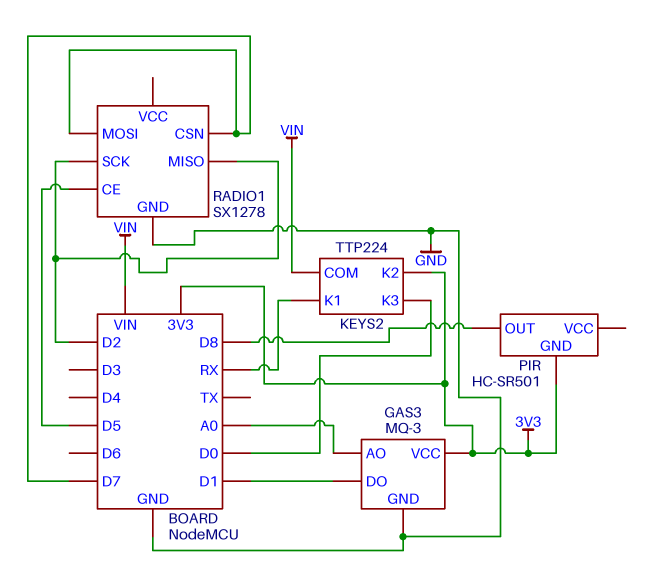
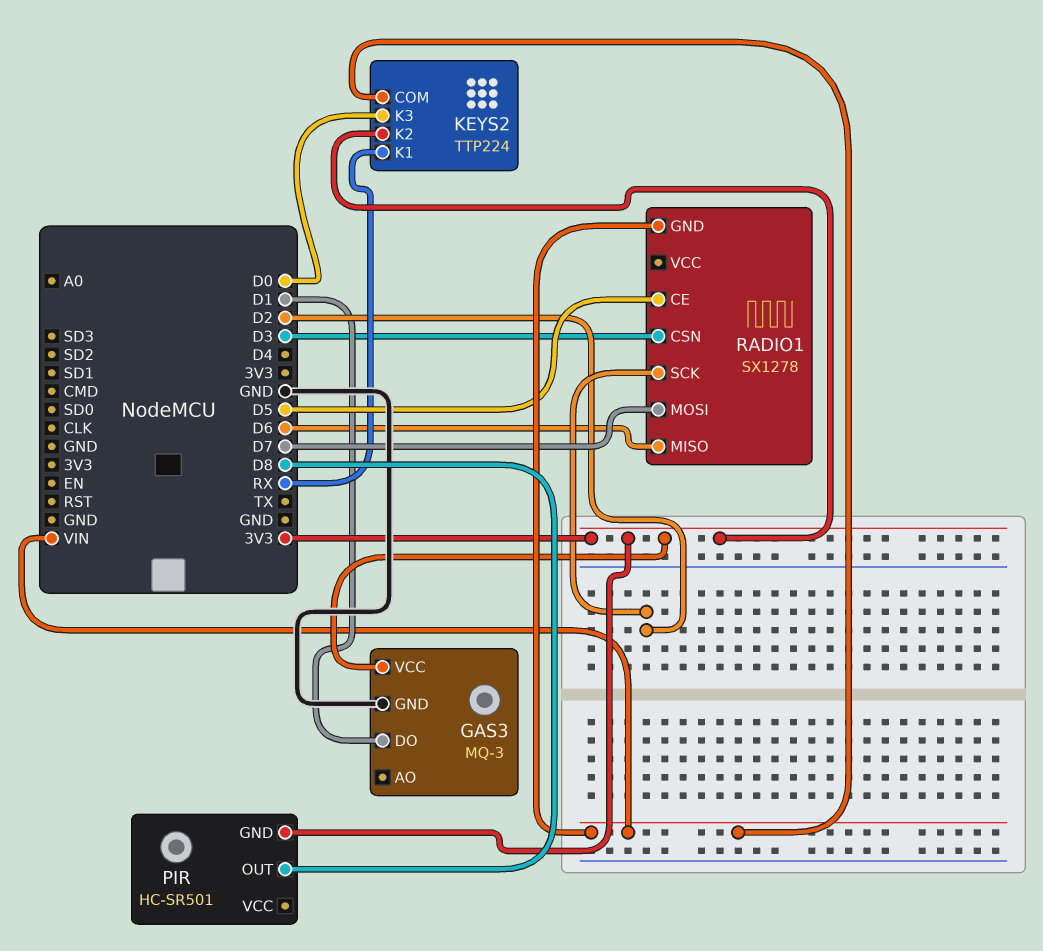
GAS3 pin AO: A0 -> none
RADIO1 pin CSN: D7 -> D3
RADIO1 pin GND: GND -> VIN
RADIO1 pin MISO: D2 -> D6

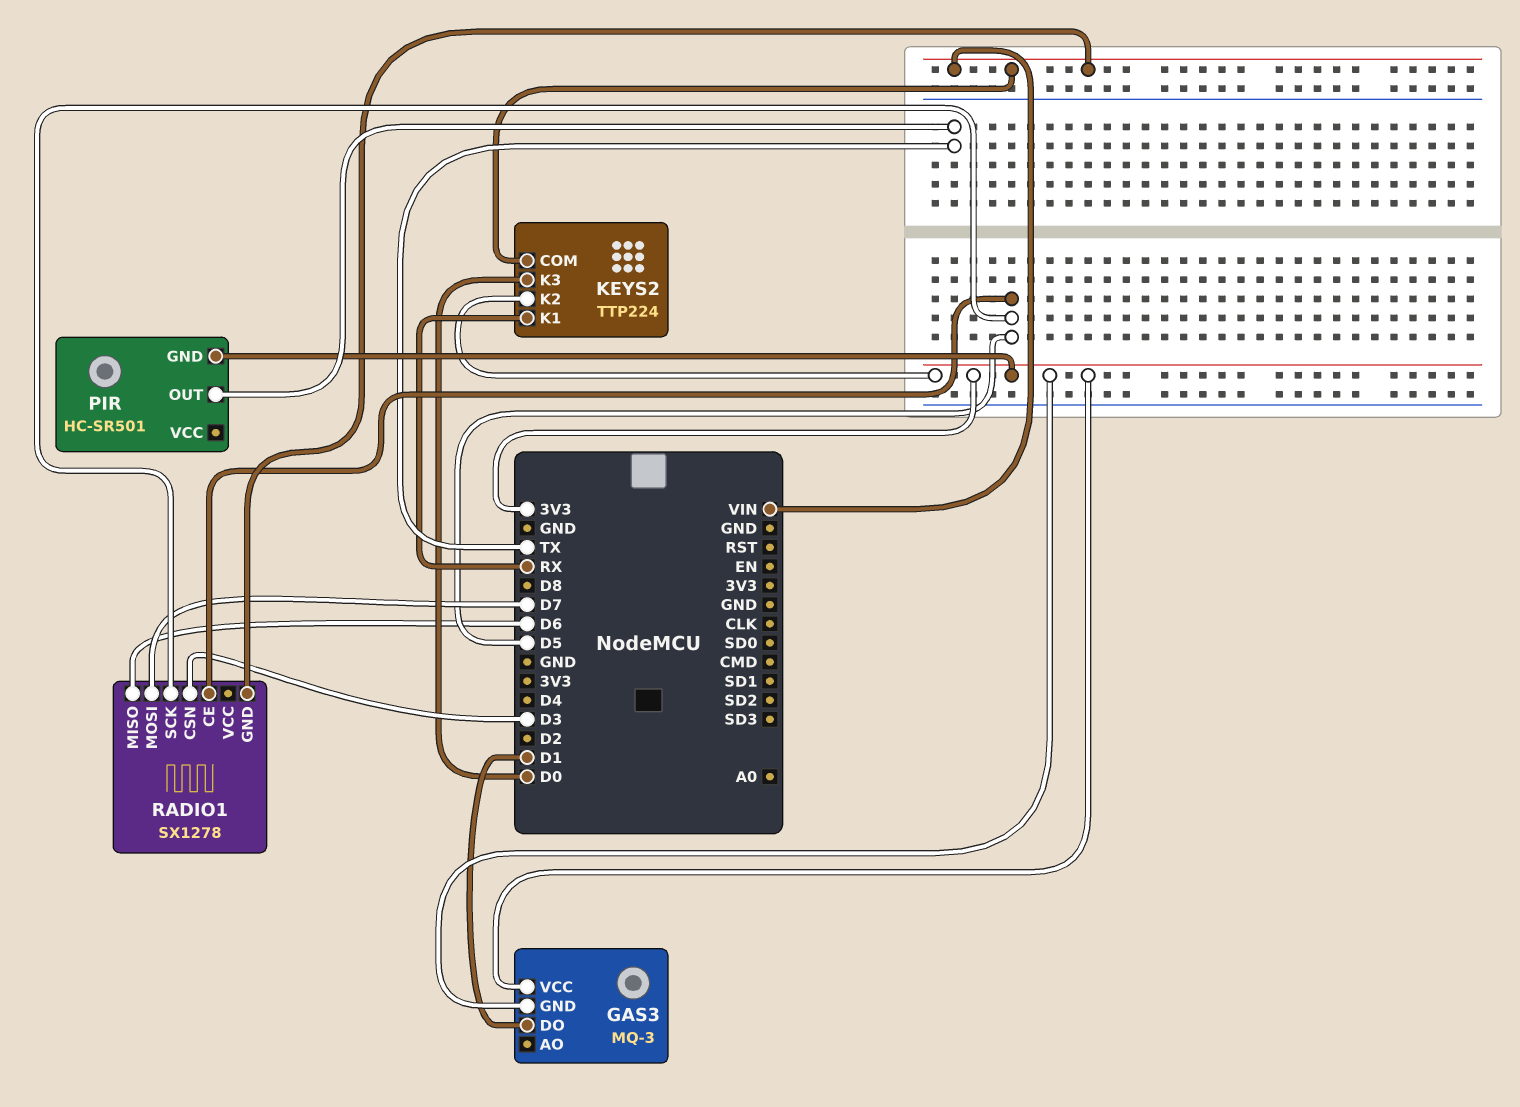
GAS3 pin GND: GND -> 3V3
PIR pin OUT: D8 -> TX
RADIO1 pin SCK: D2 -> D5

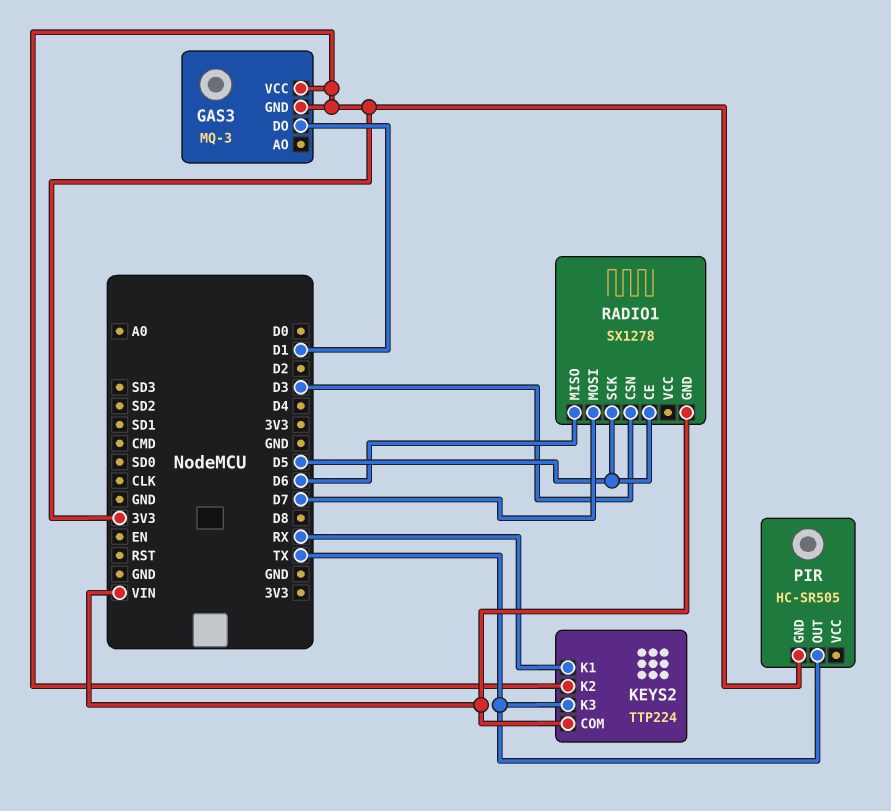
KEYS2 pin K3: D0 -> TX
PIR: HC-SR501 -> HC-SR505

